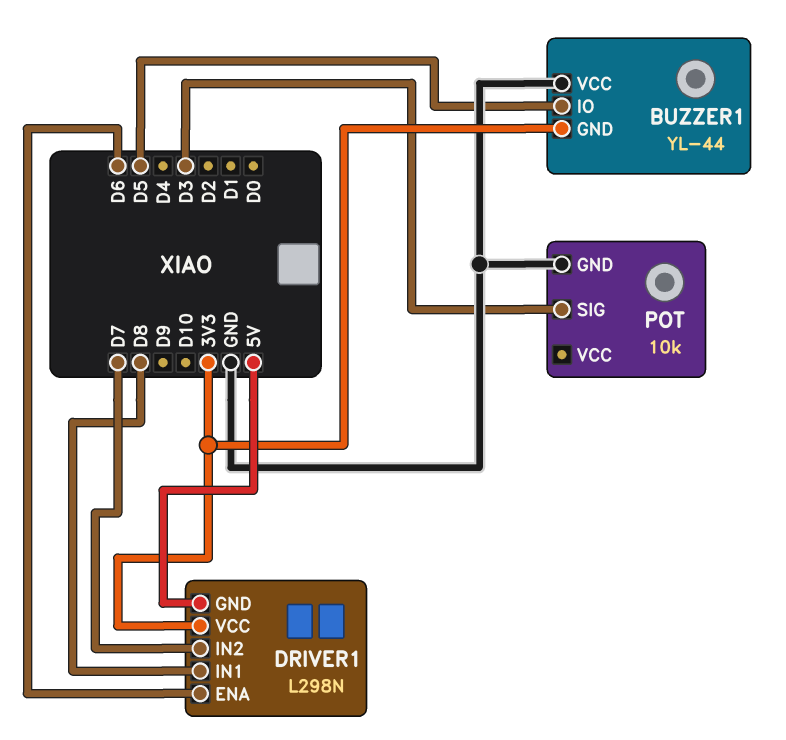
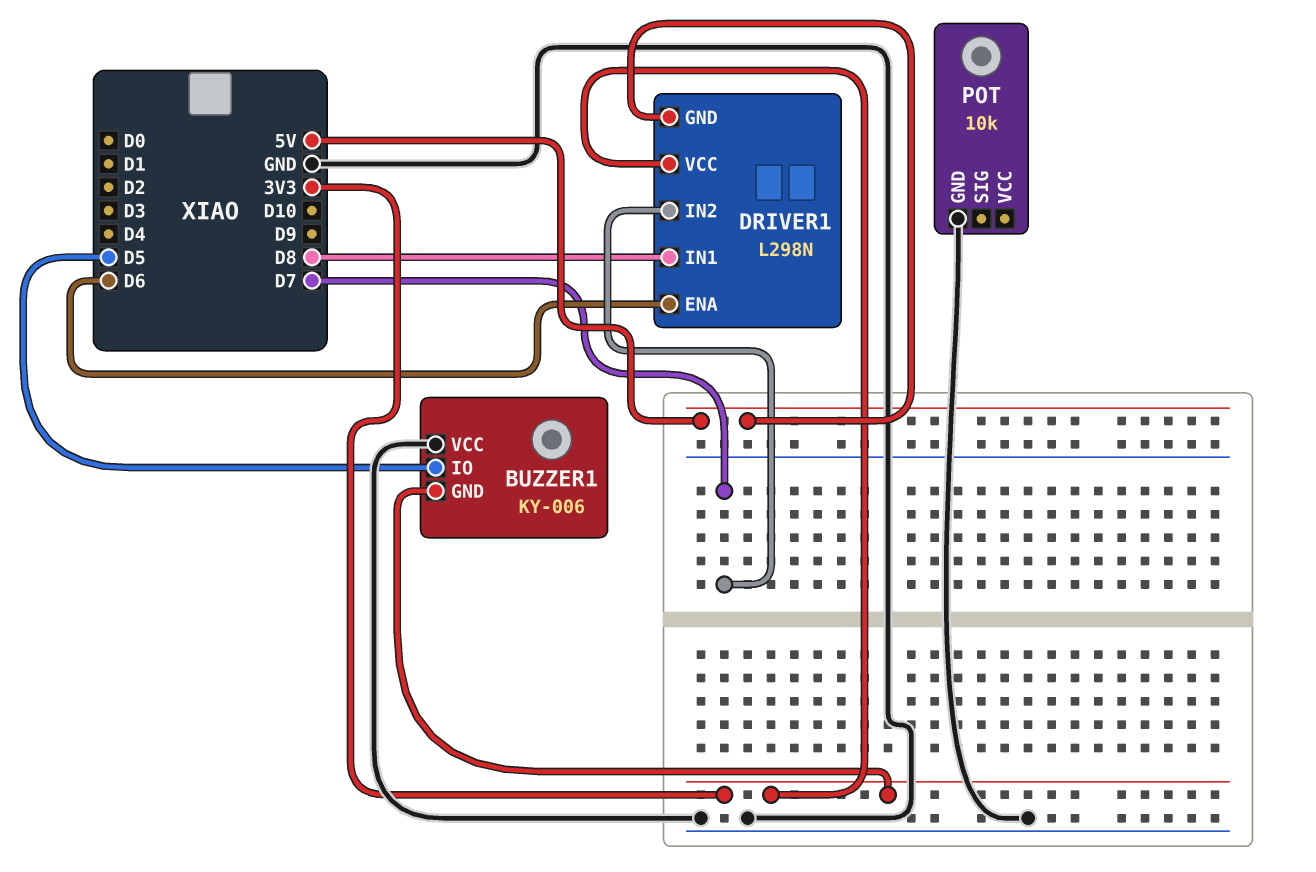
BUZZER1: YL-44 -> KY-006
POT pin SIG: D3 -> none

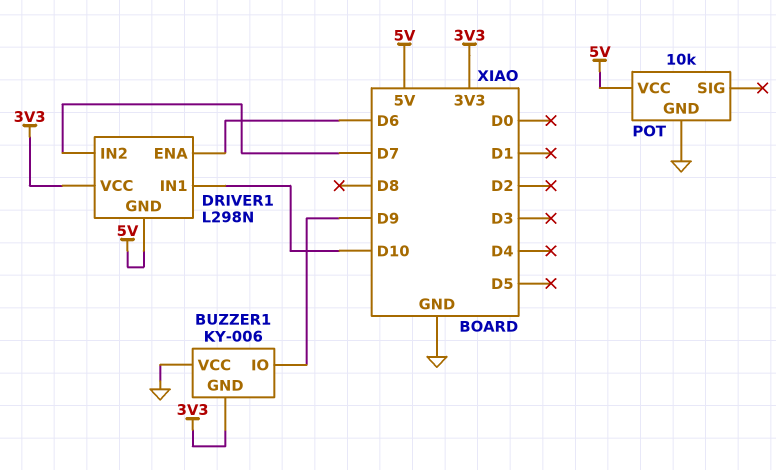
BUZZER1 pin IO: D5 -> D9
DRIVER1 pin IN1: D8 -> D10
POT pin VCC: none -> 5V

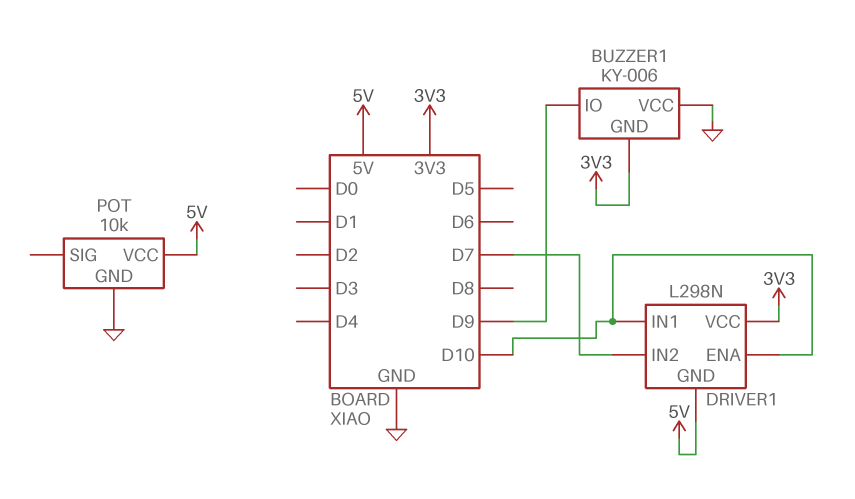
DRIVER1 pin ENA: D6 -> D10

